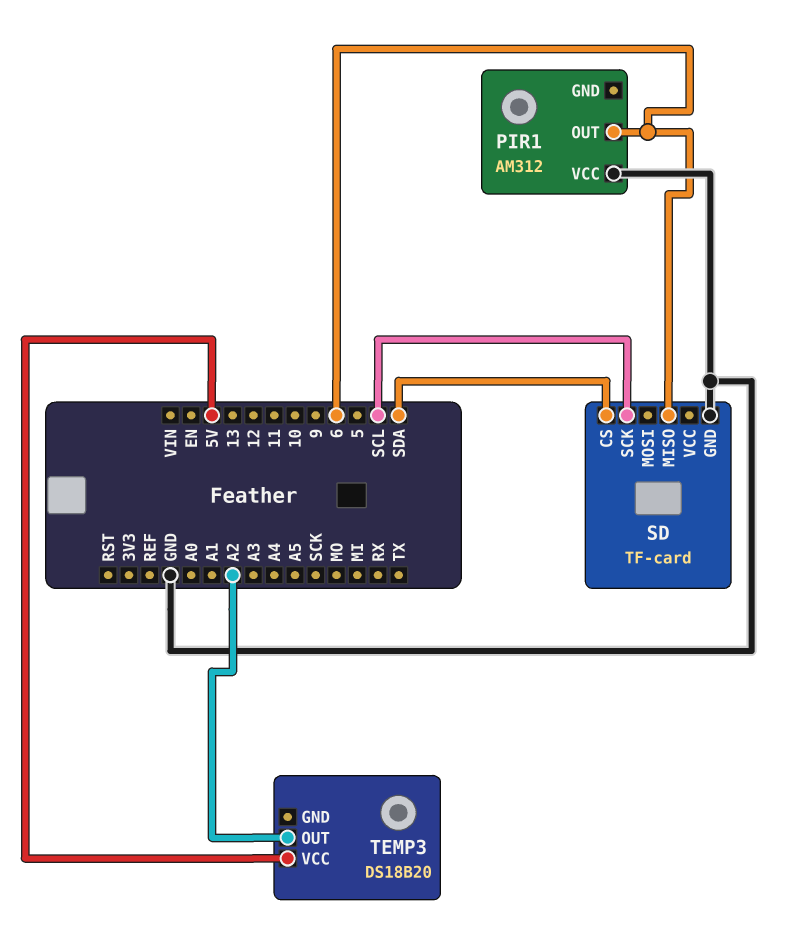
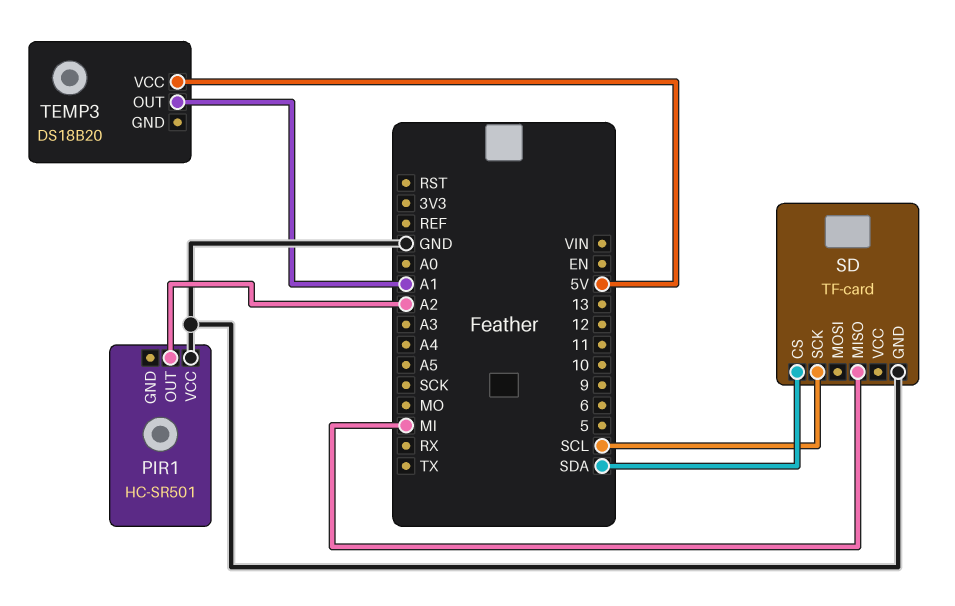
PIR1: AM312 -> HC-SR501
PIR1 pin OUT: 6 -> A2
SD pin MISO: 6 -> MI
TEMP3 pin OUT: A2 -> A1

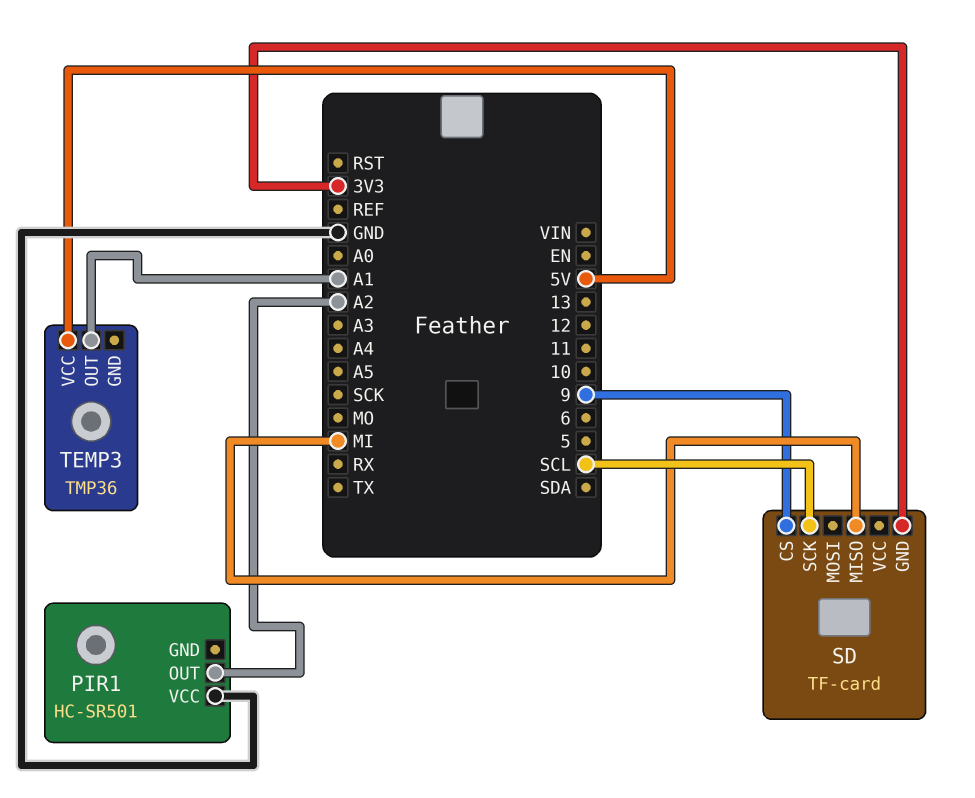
SD pin CS: SDA -> 9
SD pin GND: GND -> 3V3
TEMP3: DS18B20 -> TMP36

